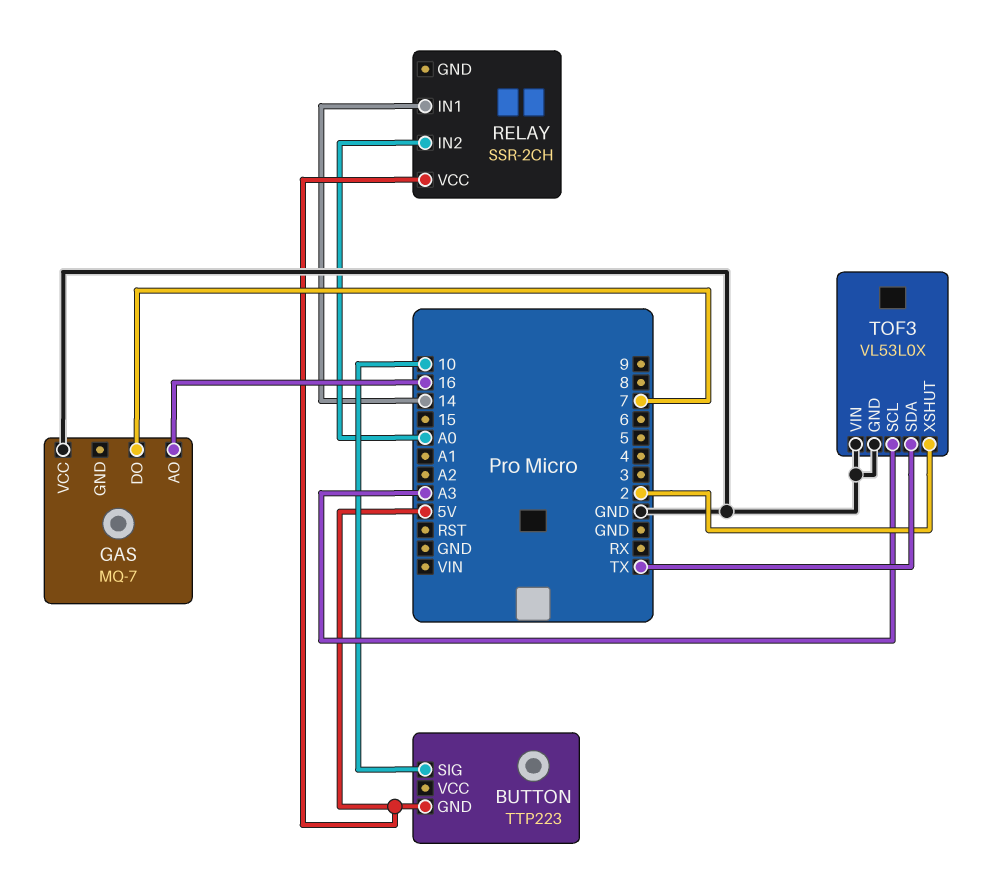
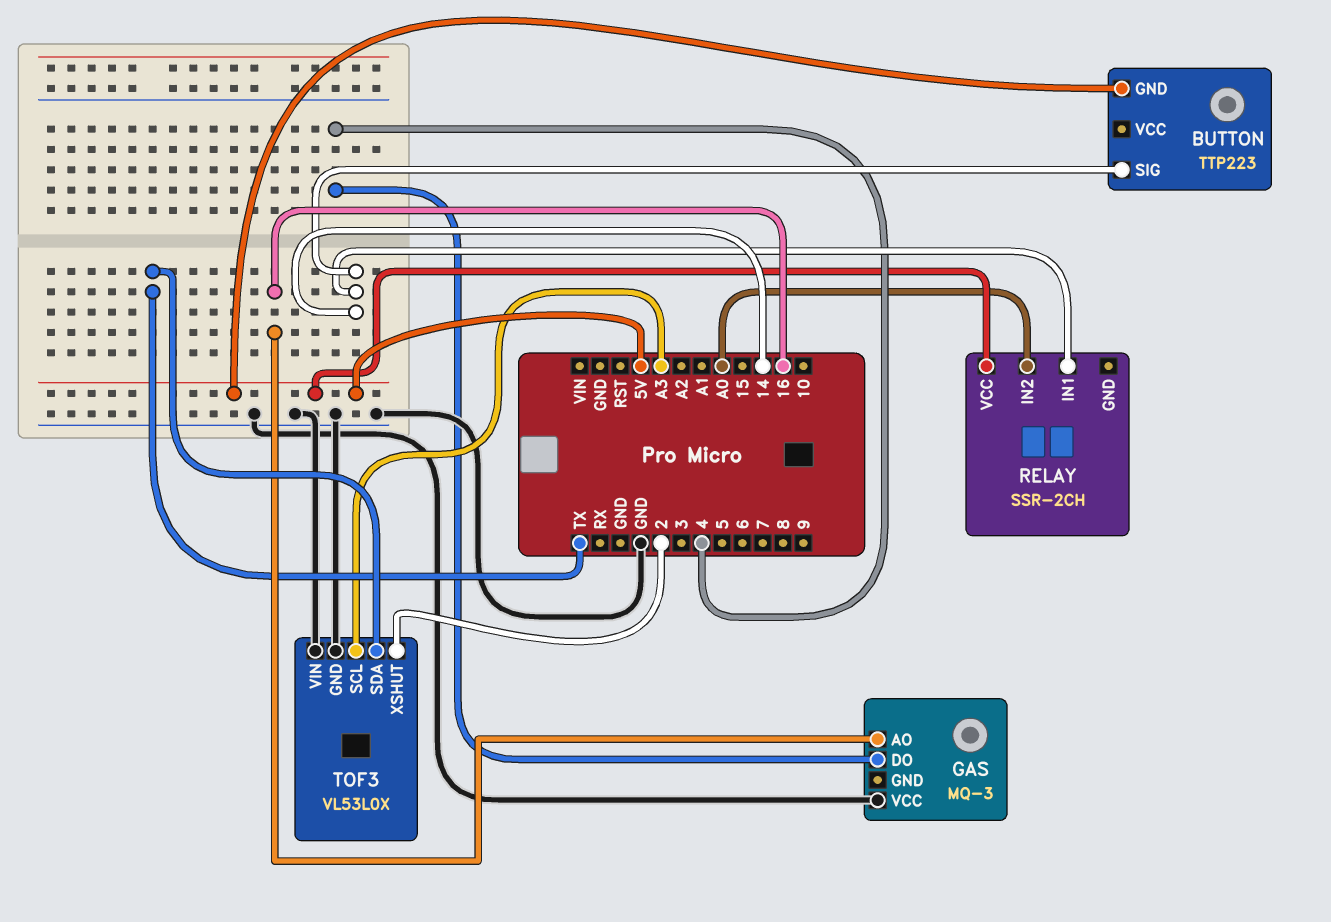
BUTTON pin SIG: 10 -> 14
GAS: MQ-7 -> MQ-3
GAS pin DO: 7 -> 4

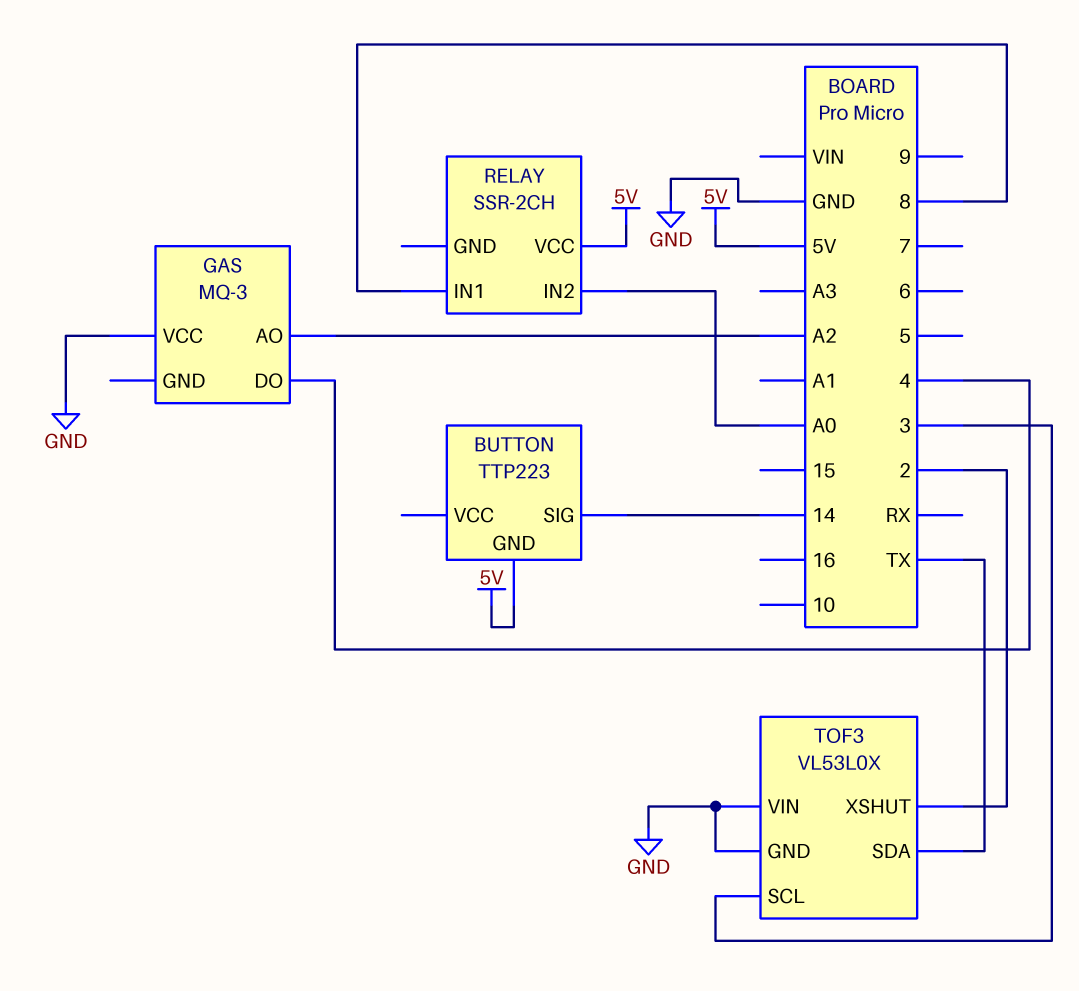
GAS pin AO: 16 -> A2
RELAY pin IN1: 14 -> 8
TOF3 pin SCL: A3 -> 3

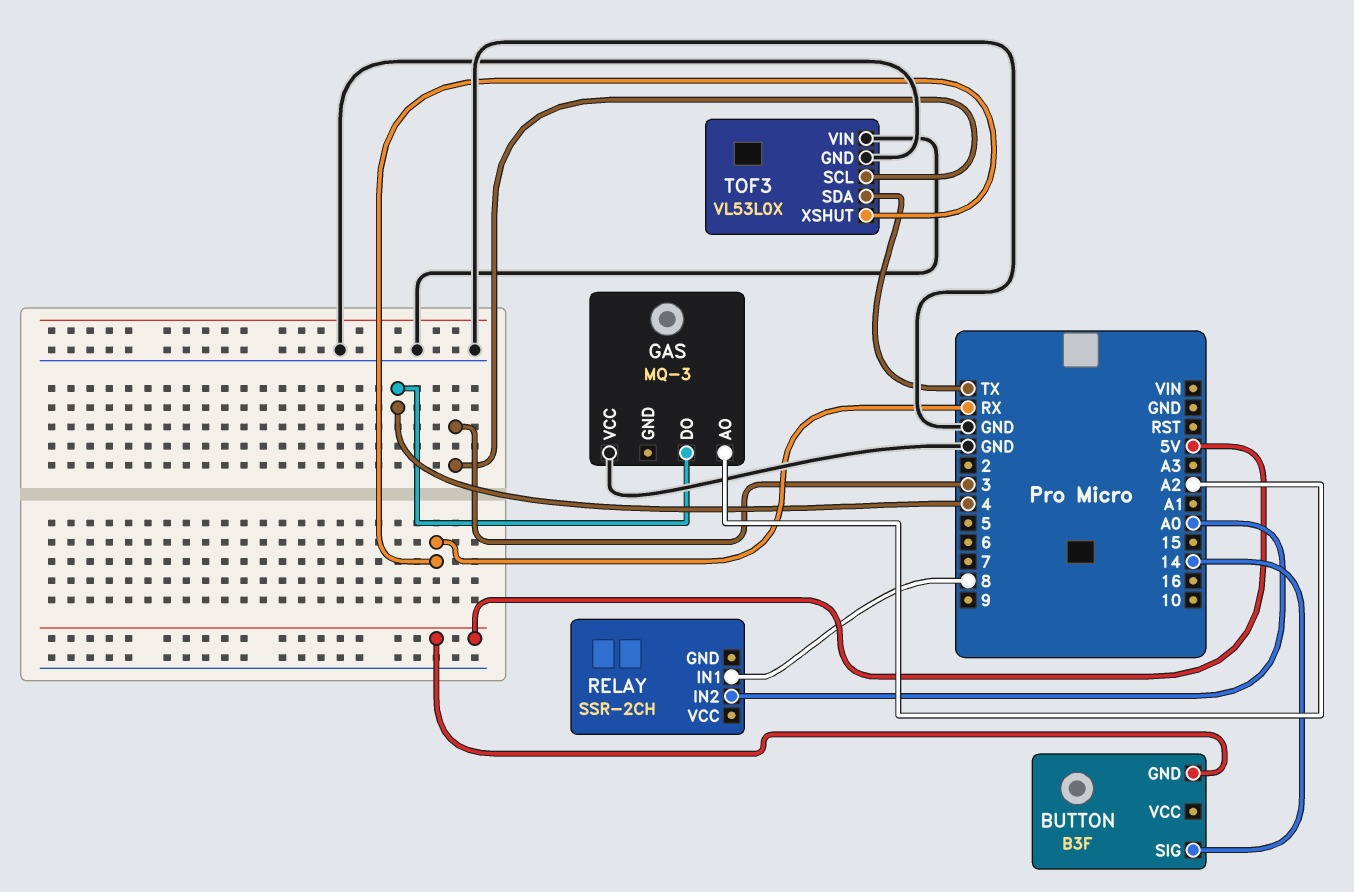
BUTTON: TTP223 -> B3F
RELAY pin VCC: 5V -> none
TOF3 pin XSHUT: 2 -> RX

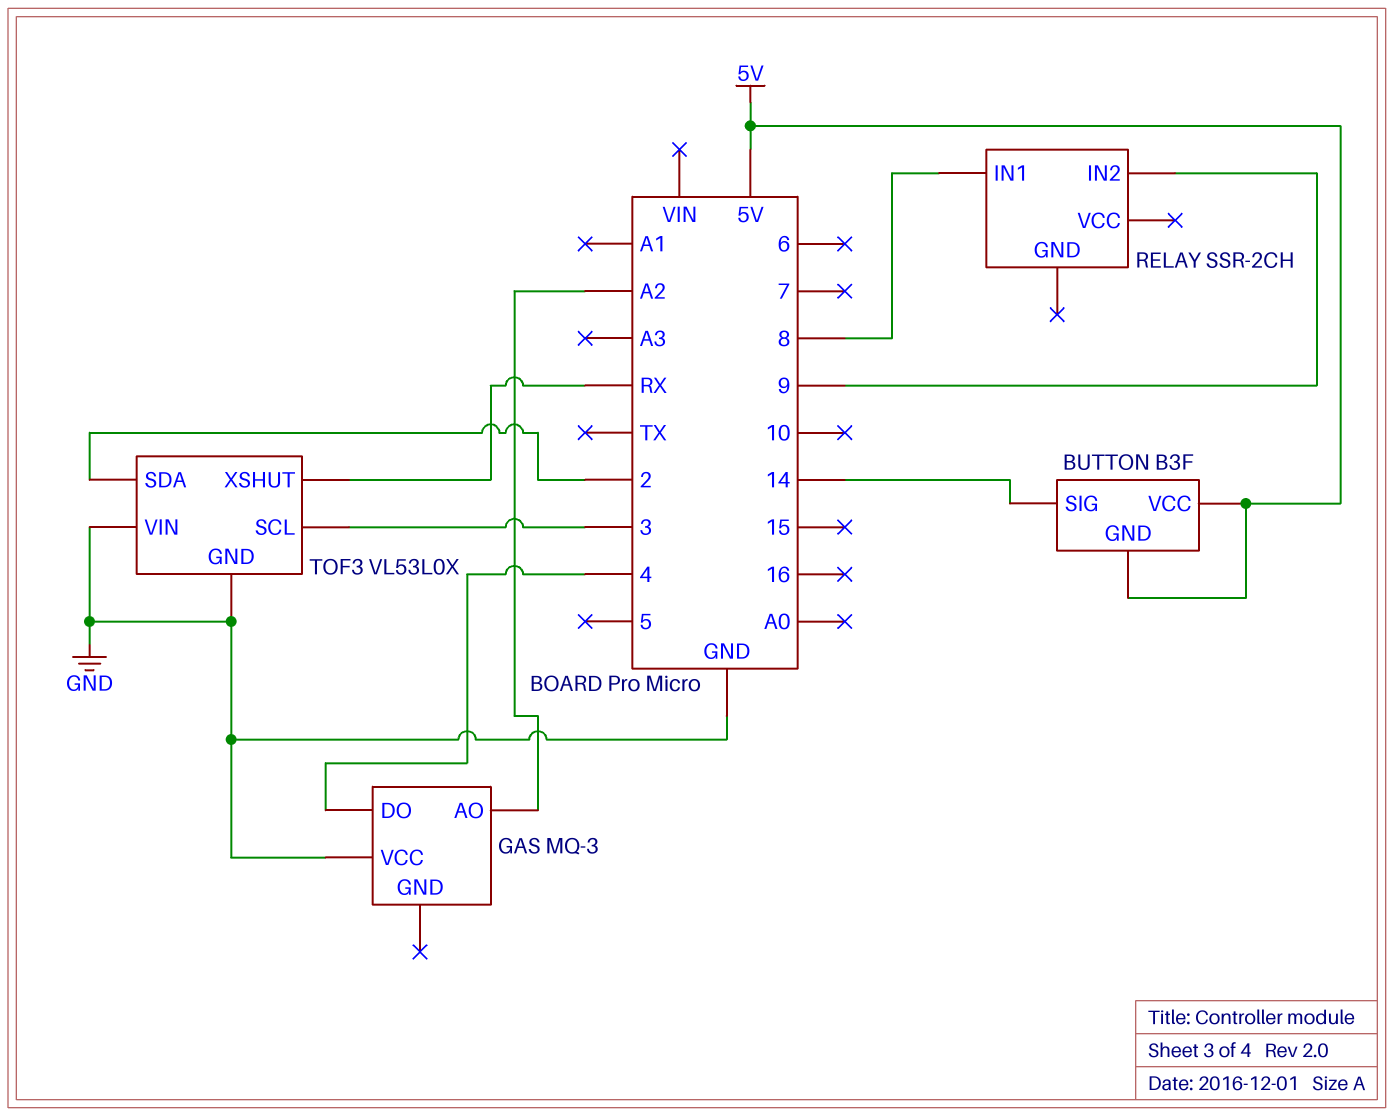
BUTTON pin VCC: none -> 5V
RELAY pin IN2: A0 -> 9
TOF3 pin SDA: TX -> 2

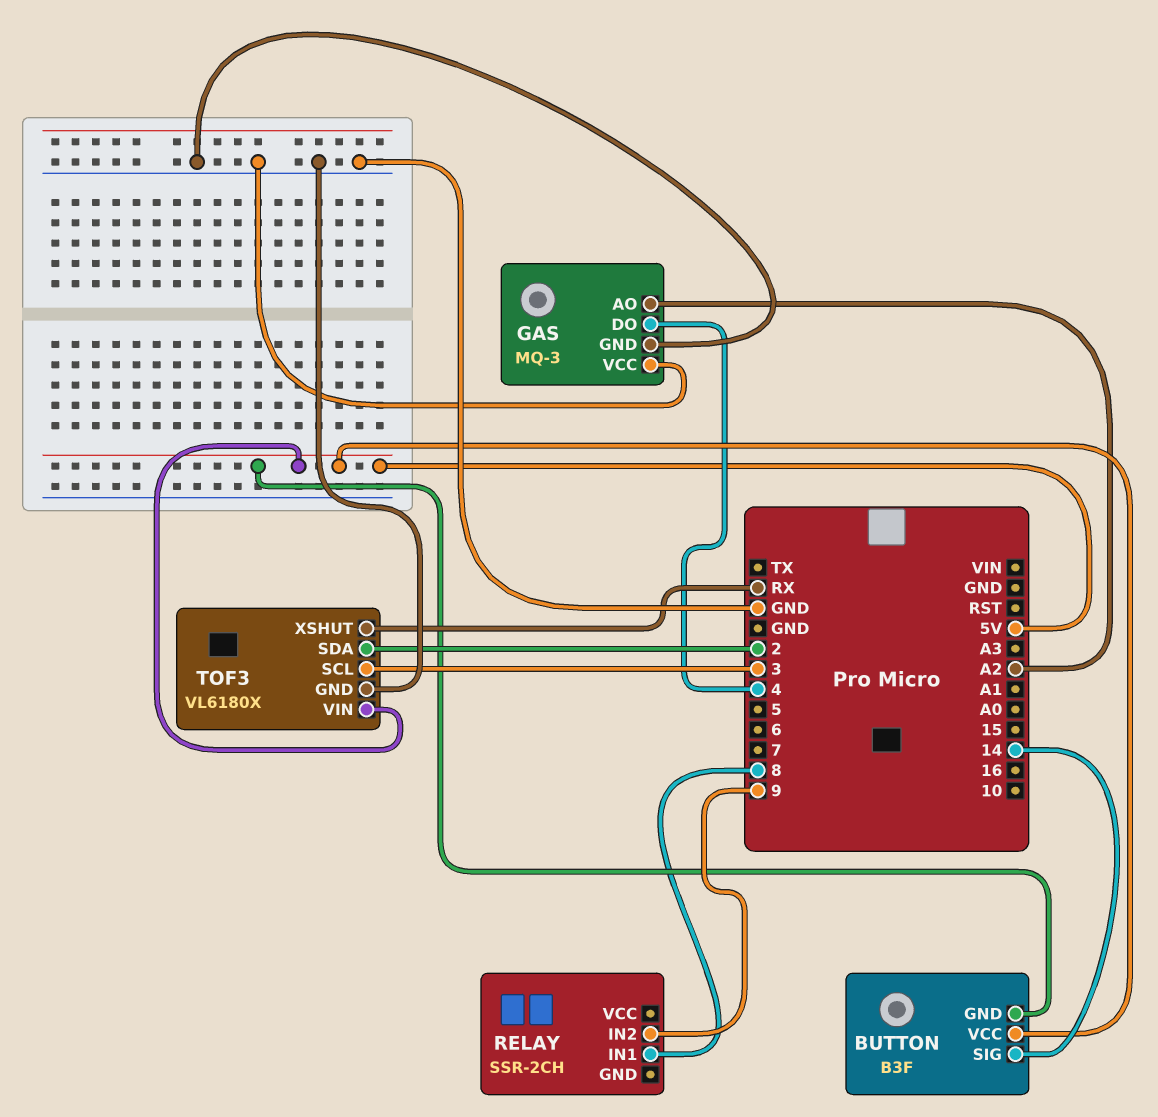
GAS pin GND: none -> GND
TOF3: VL53L0X -> VL6180X
TOF3 pin VIN: GND -> 5V

